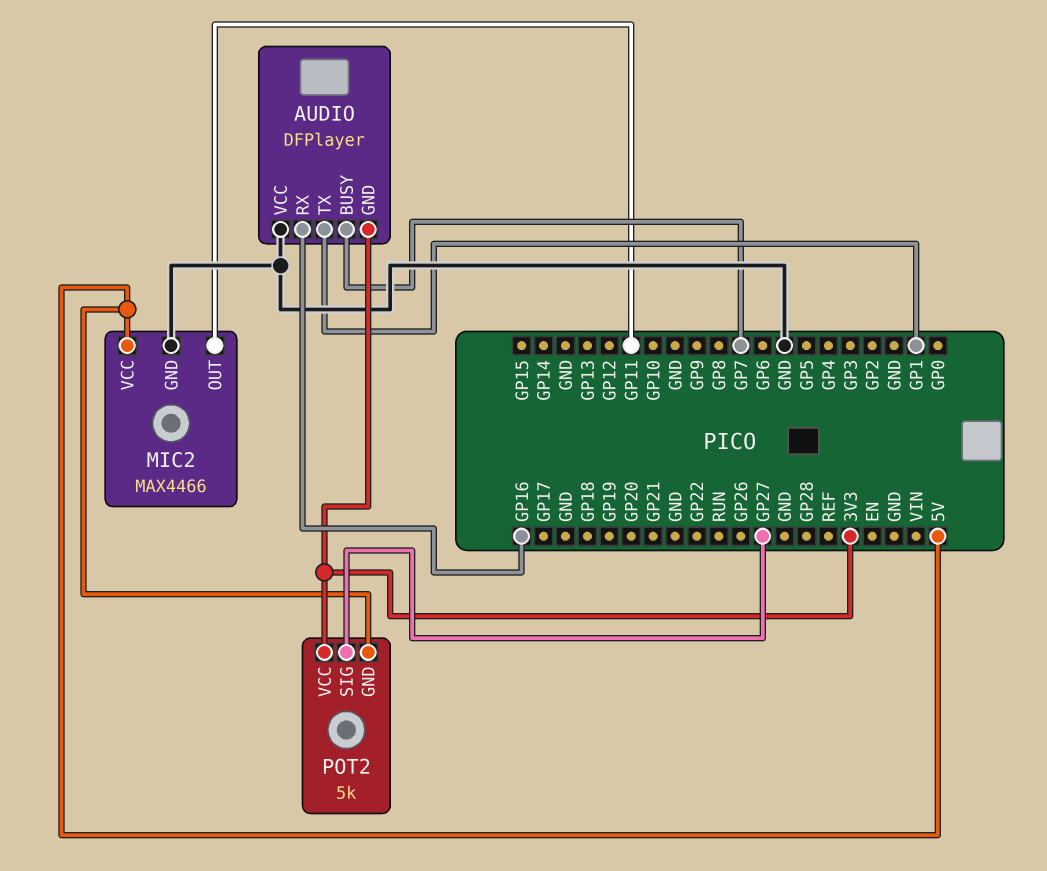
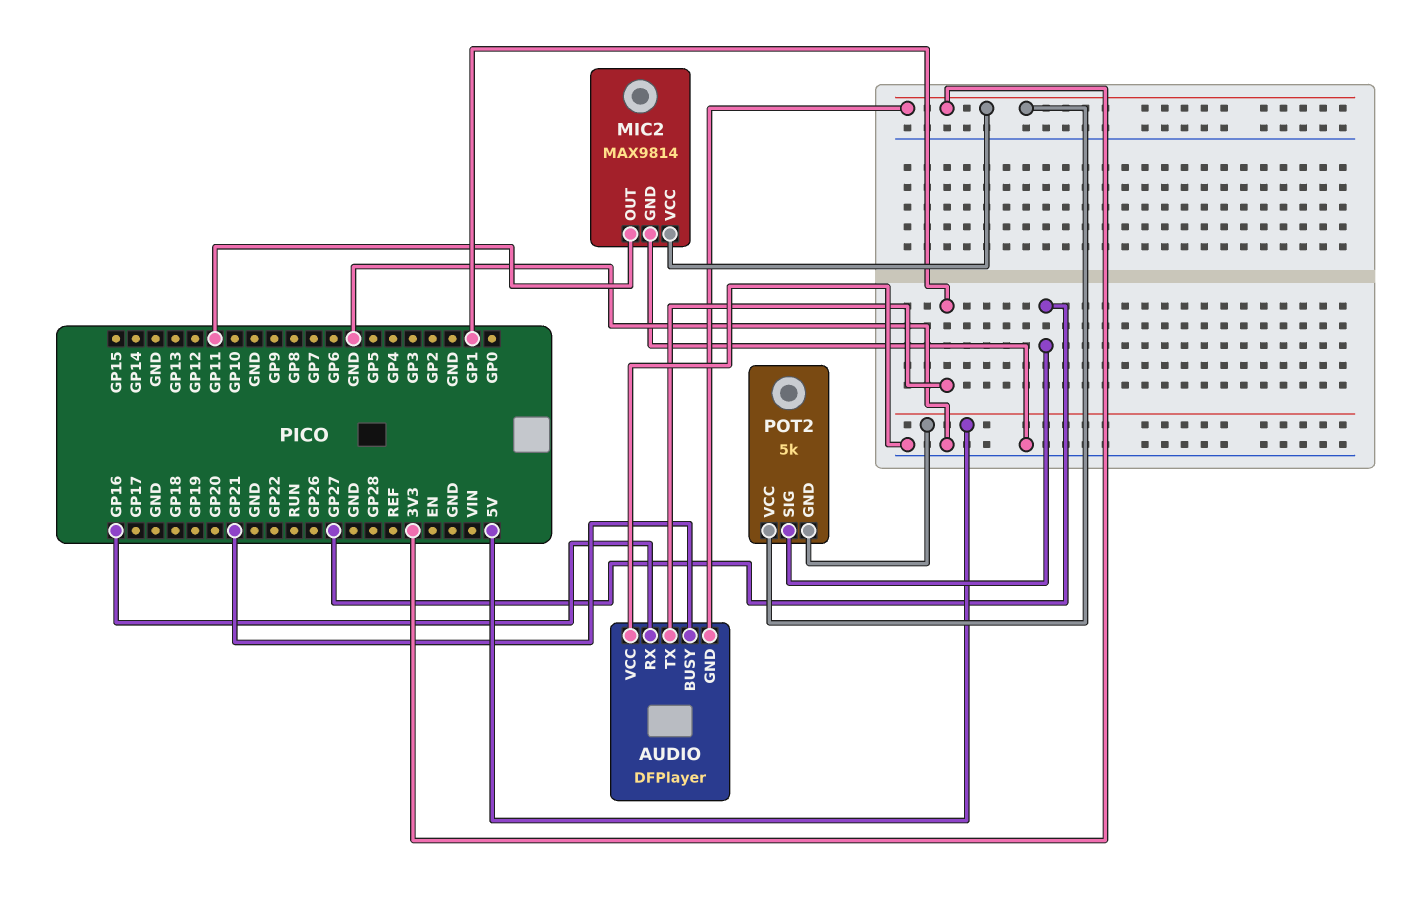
AUDIO pin BUSY: GP7 -> GP21
MIC2: MAX4466 -> MAX9814
MIC2 pin VCC: 5V -> 3V3

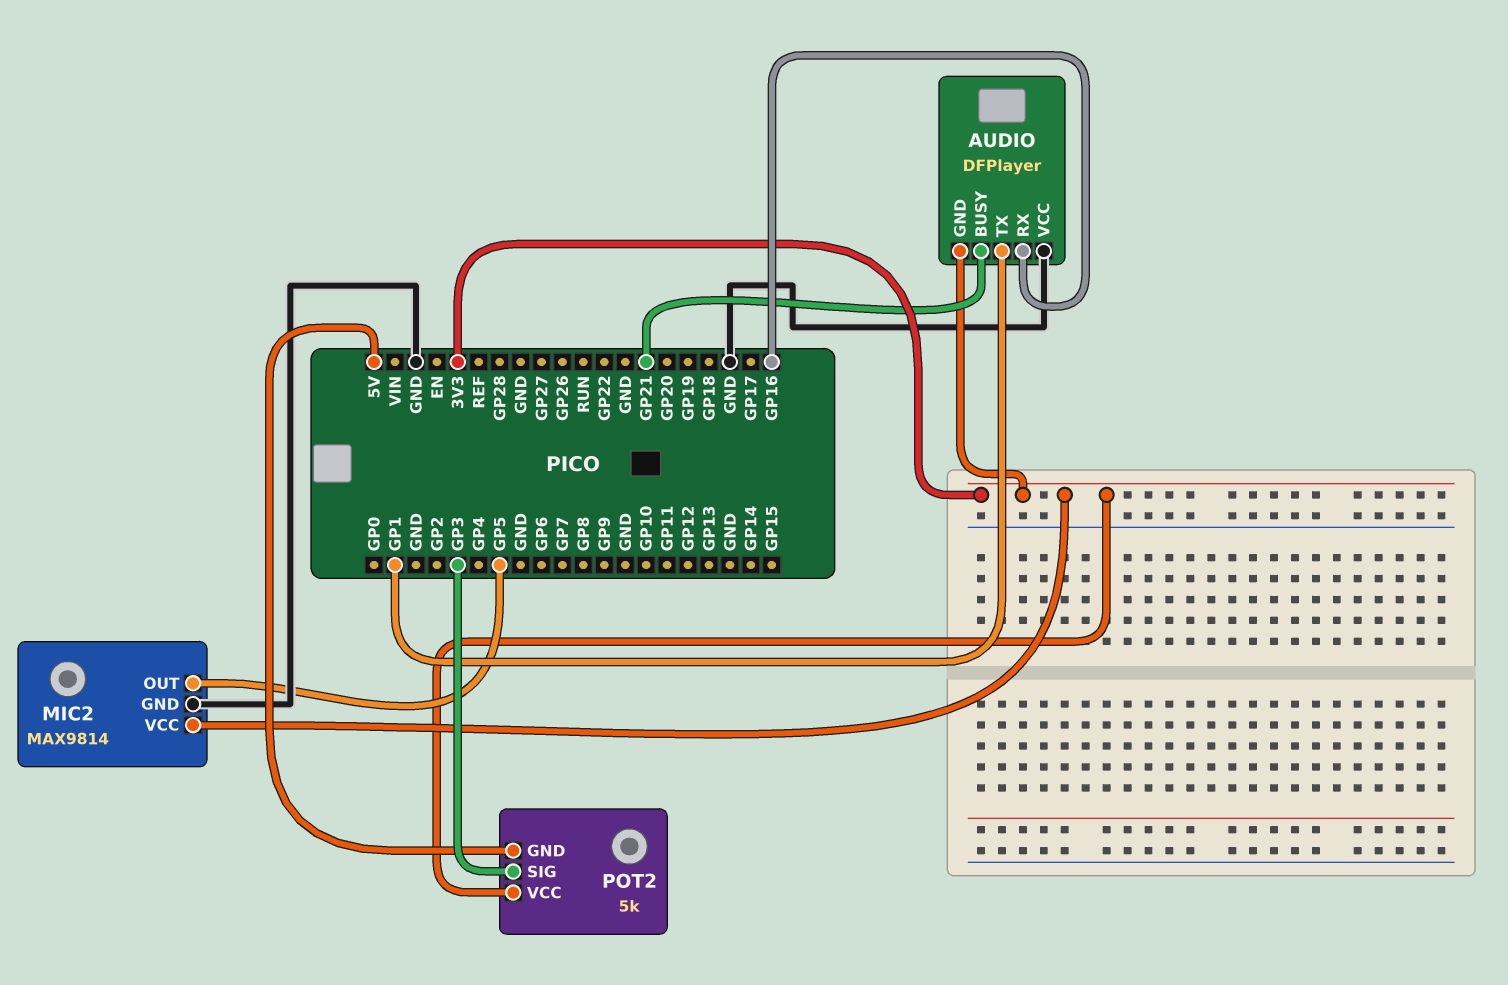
MIC2 pin OUT: GP11 -> GP5
POT2 pin SIG: GP27 -> GP3

